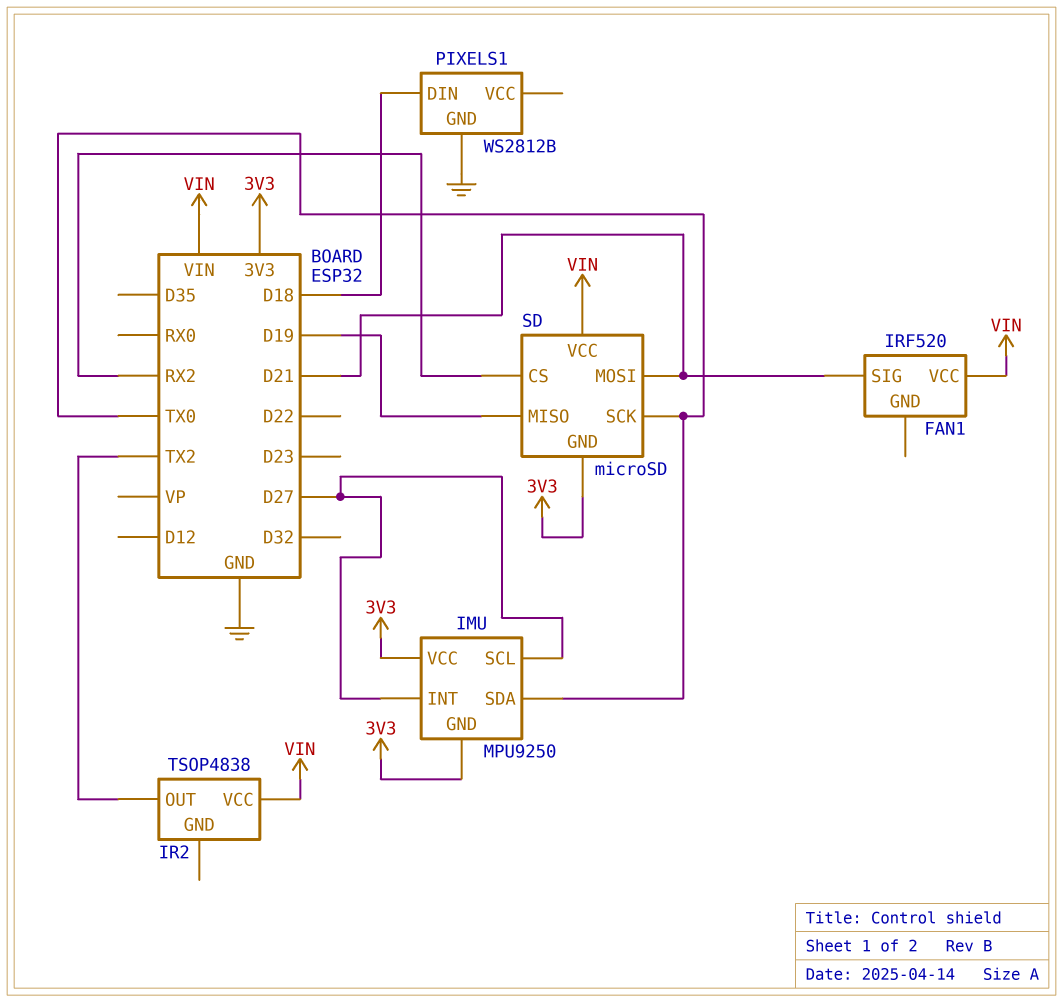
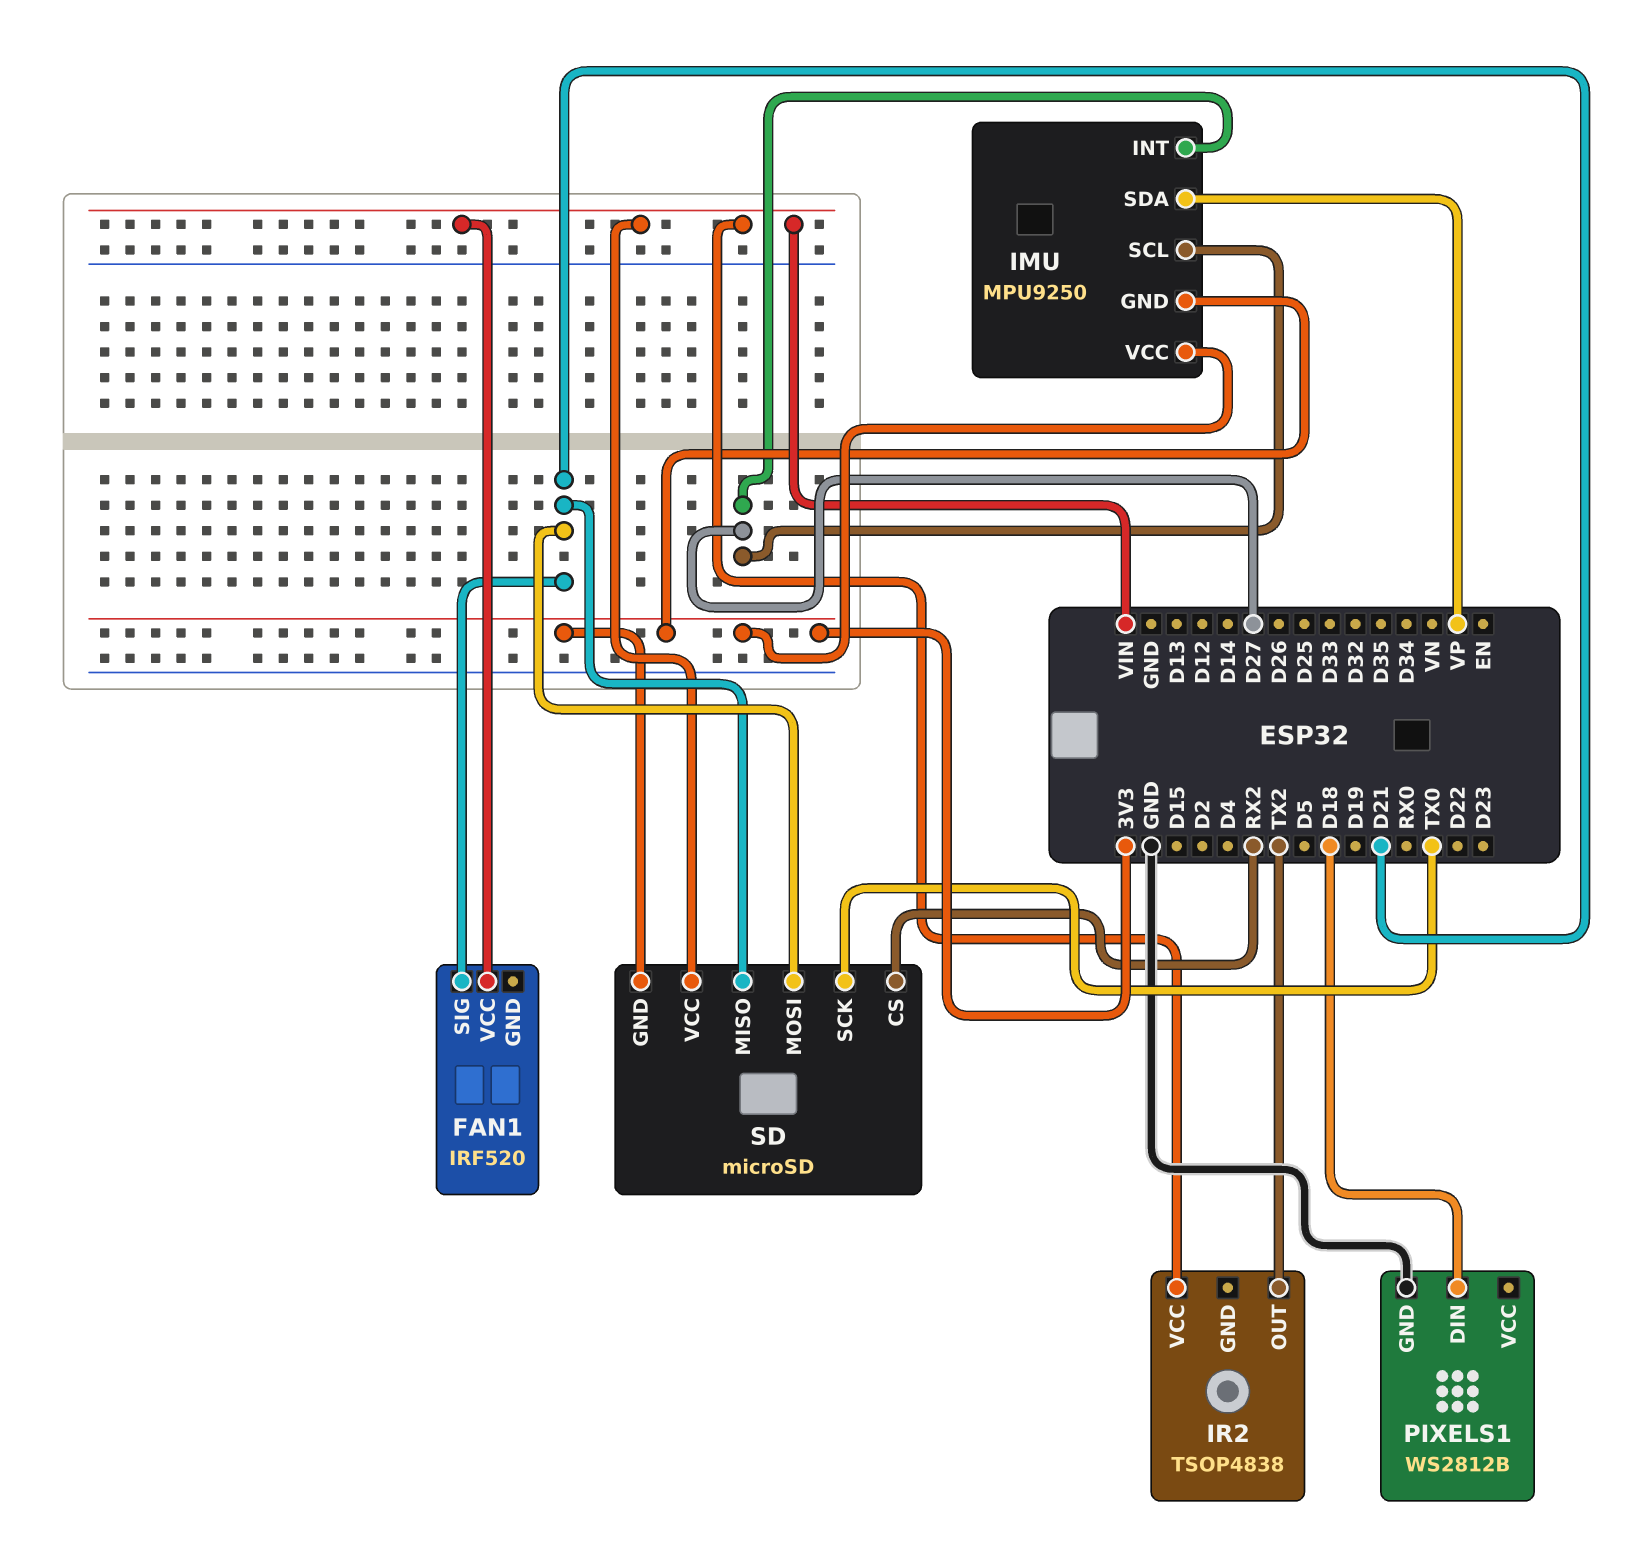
IMU pin SDA: TX0 -> VP
SD pin MISO: D19 -> D21

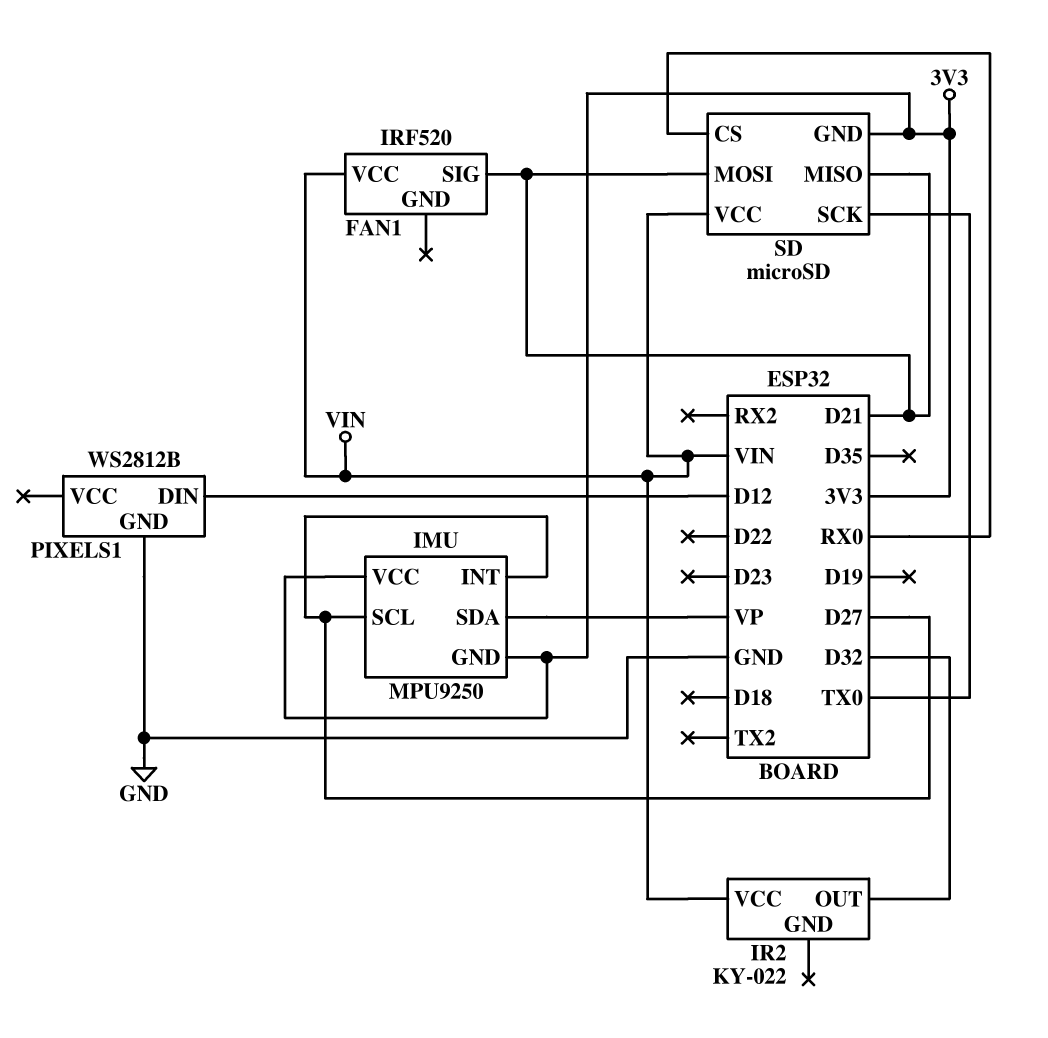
IR2: TSOP4838 -> KY-022
IR2 pin OUT: TX2 -> D32
PIXELS1 pin DIN: D18 -> D12
SD pin CS: RX2 -> RX0

